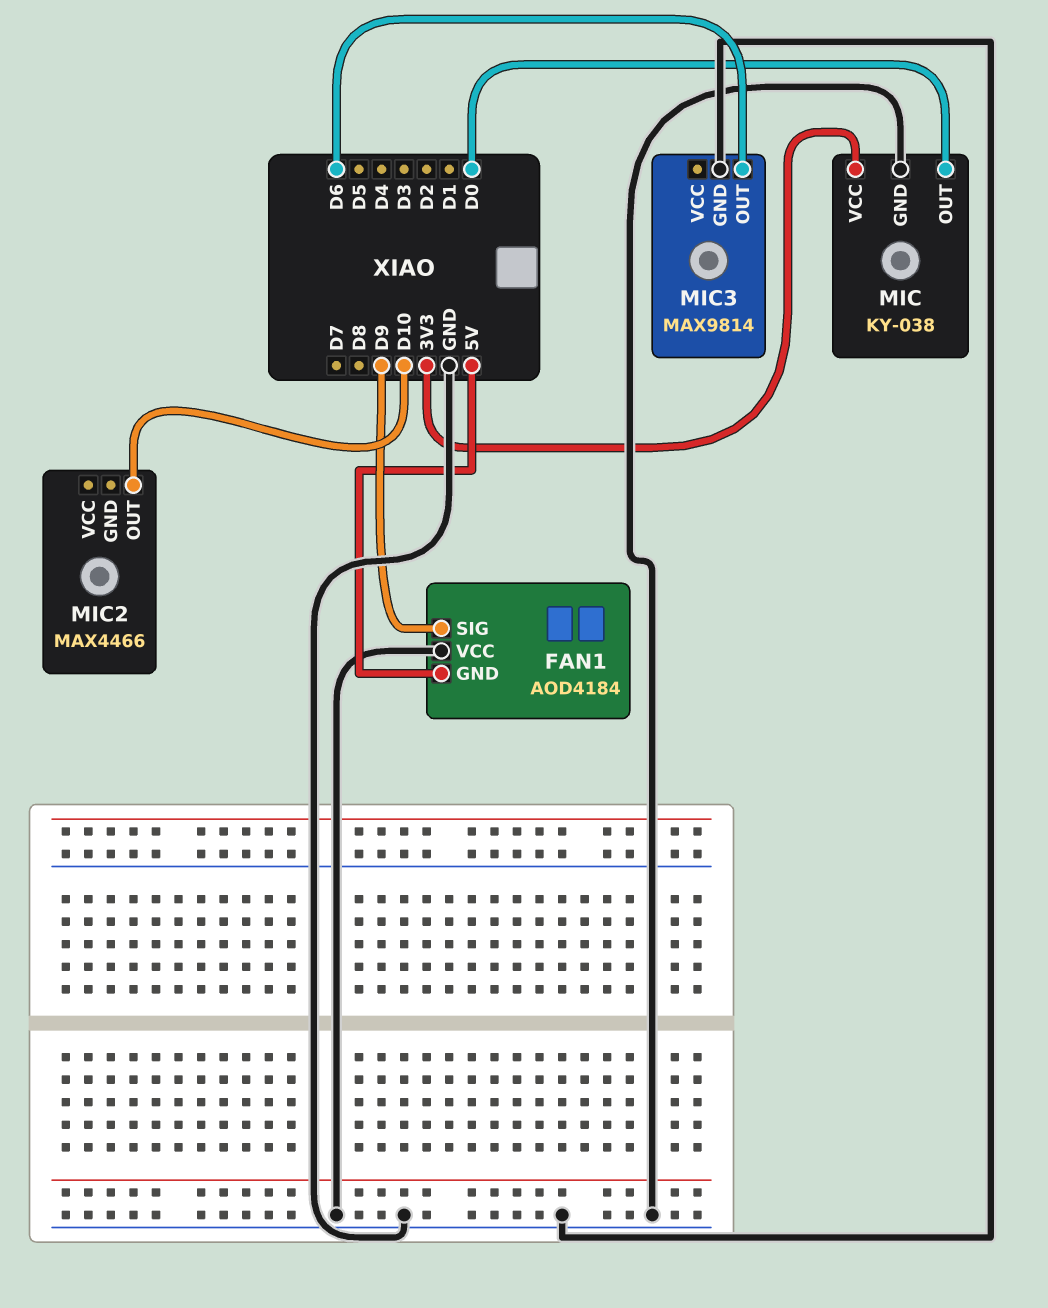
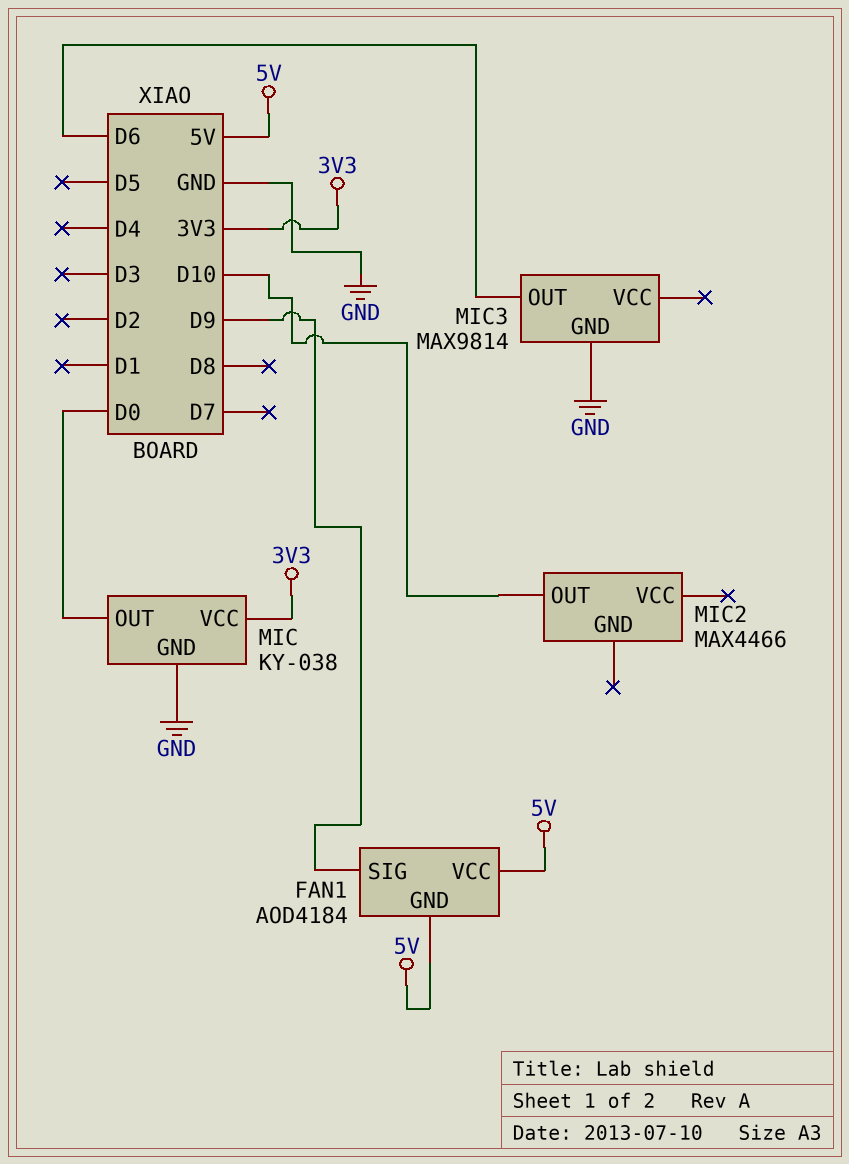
FAN1 pin VCC: GND -> 5V

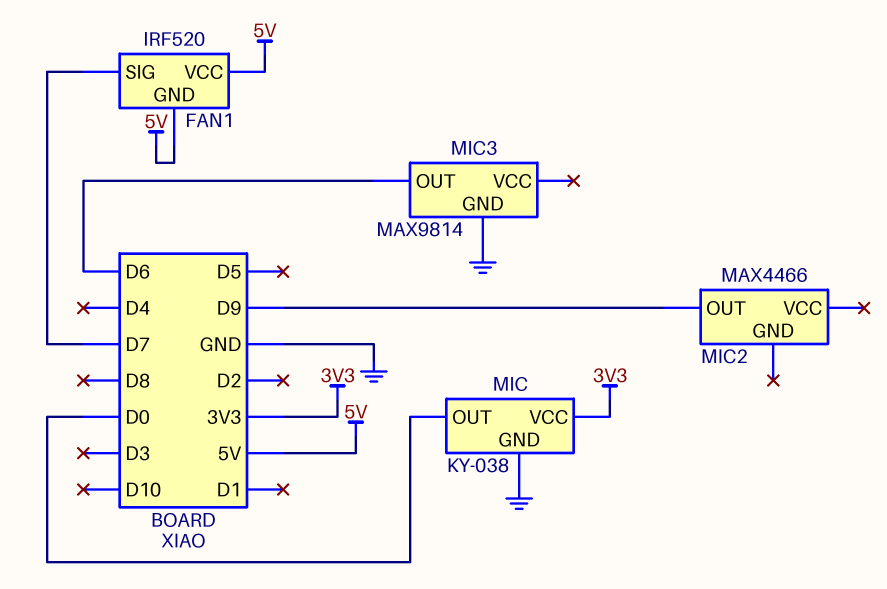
FAN1: AOD4184 -> IRF520
FAN1 pin SIG: D9 -> D7
MIC2 pin OUT: D10 -> D9

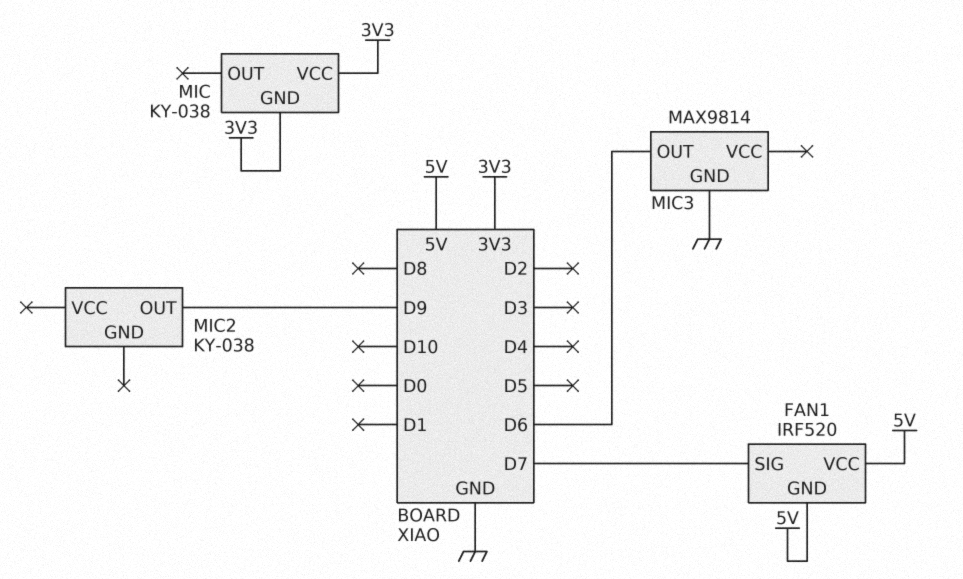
MIC pin GND: GND -> 3V3
MIC pin OUT: D0 -> none
MIC2: MAX4466 -> KY-038

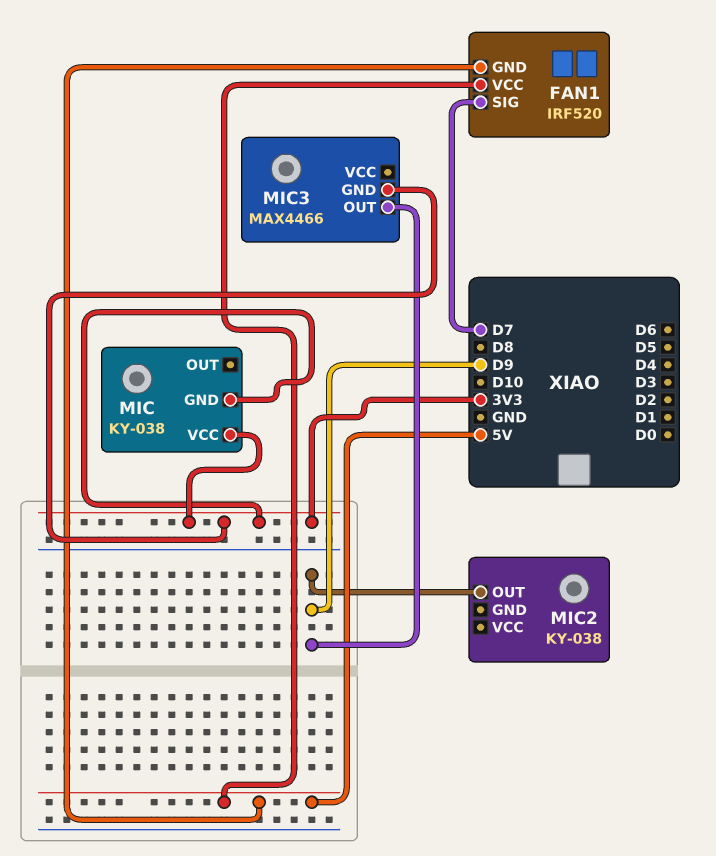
MIC3: MAX9814 -> MAX4466
MIC3 pin GND: GND -> 3V3
MIC3 pin OUT: D6 -> D9

